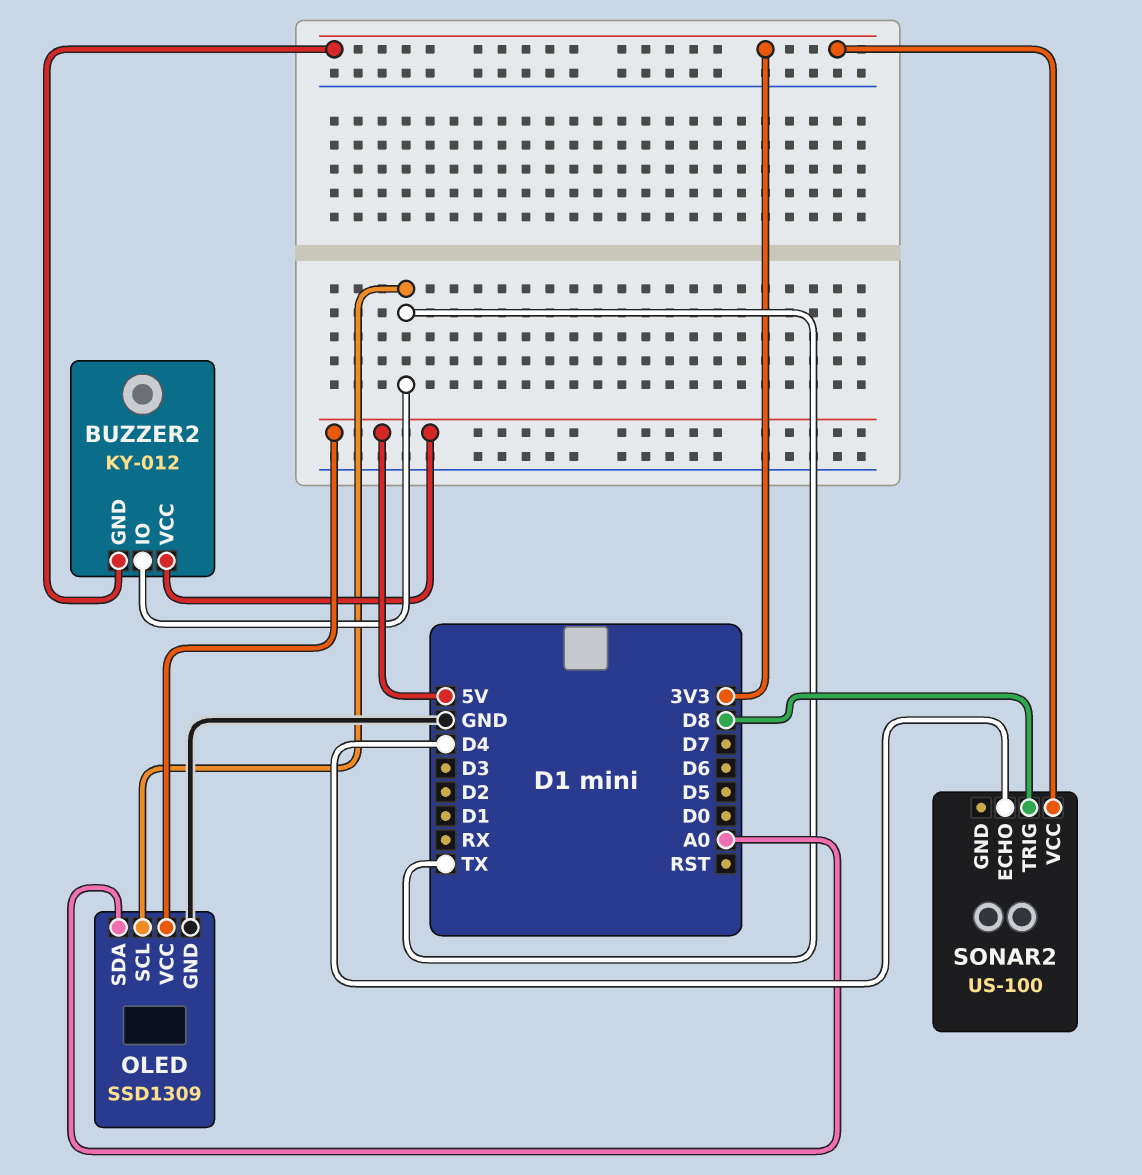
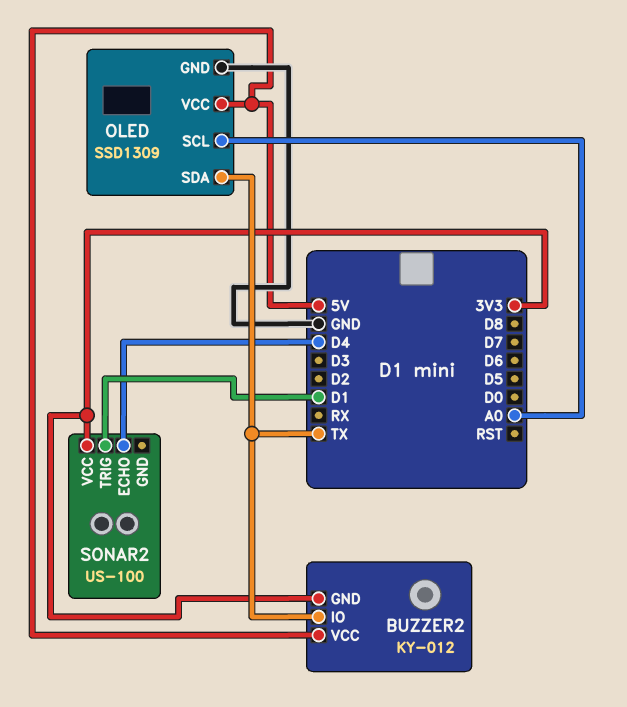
OLED pin SCL: TX -> A0
OLED pin SDA: A0 -> TX
SONAR2 pin TRIG: D8 -> D1

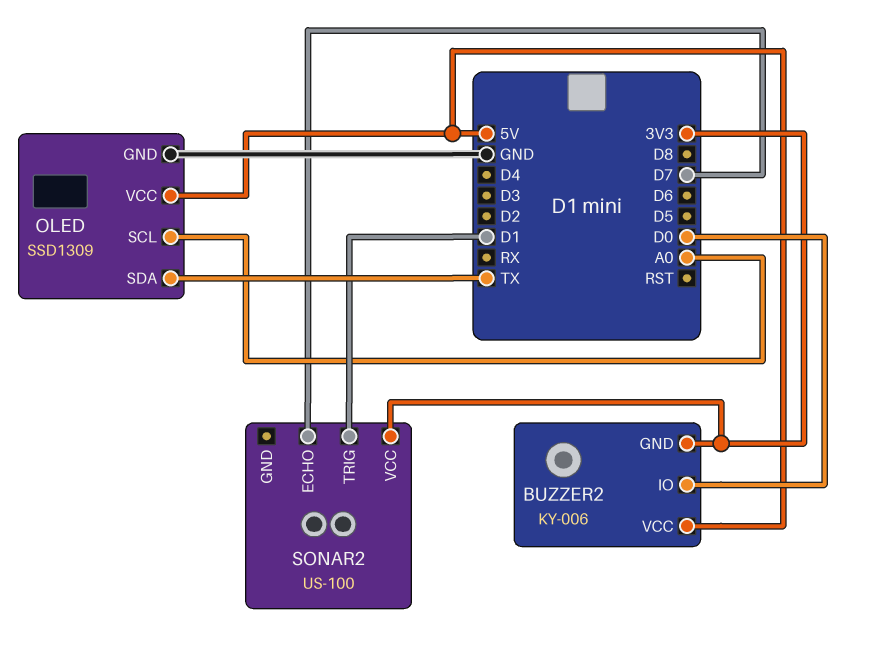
BUZZER2: KY-012 -> KY-006
BUZZER2 pin IO: TX -> D0
SONAR2 pin ECHO: D4 -> D7

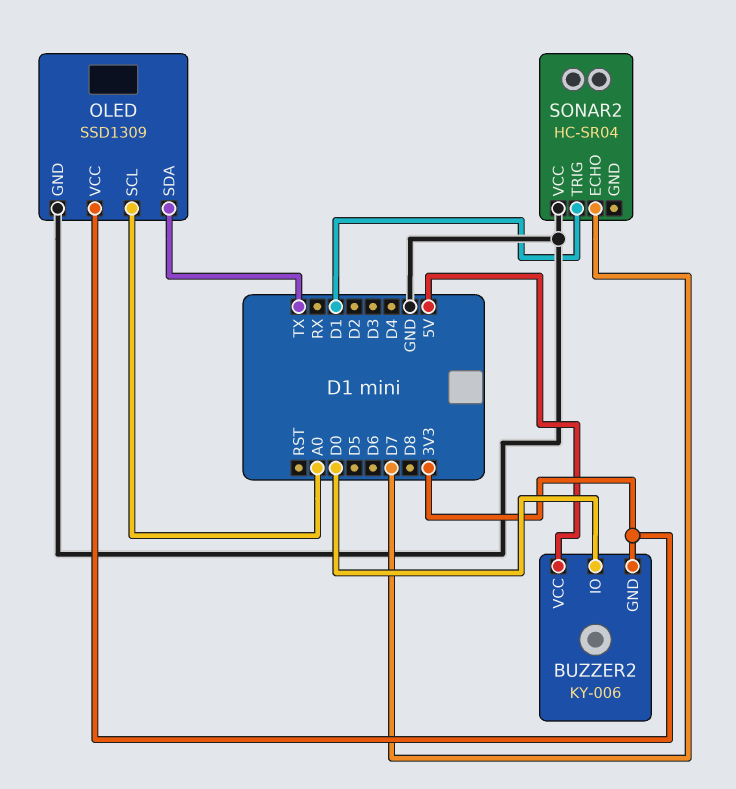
OLED pin VCC: 5V -> 3V3
SONAR2: US-100 -> HC-SR04
SONAR2 pin VCC: 3V3 -> GND

